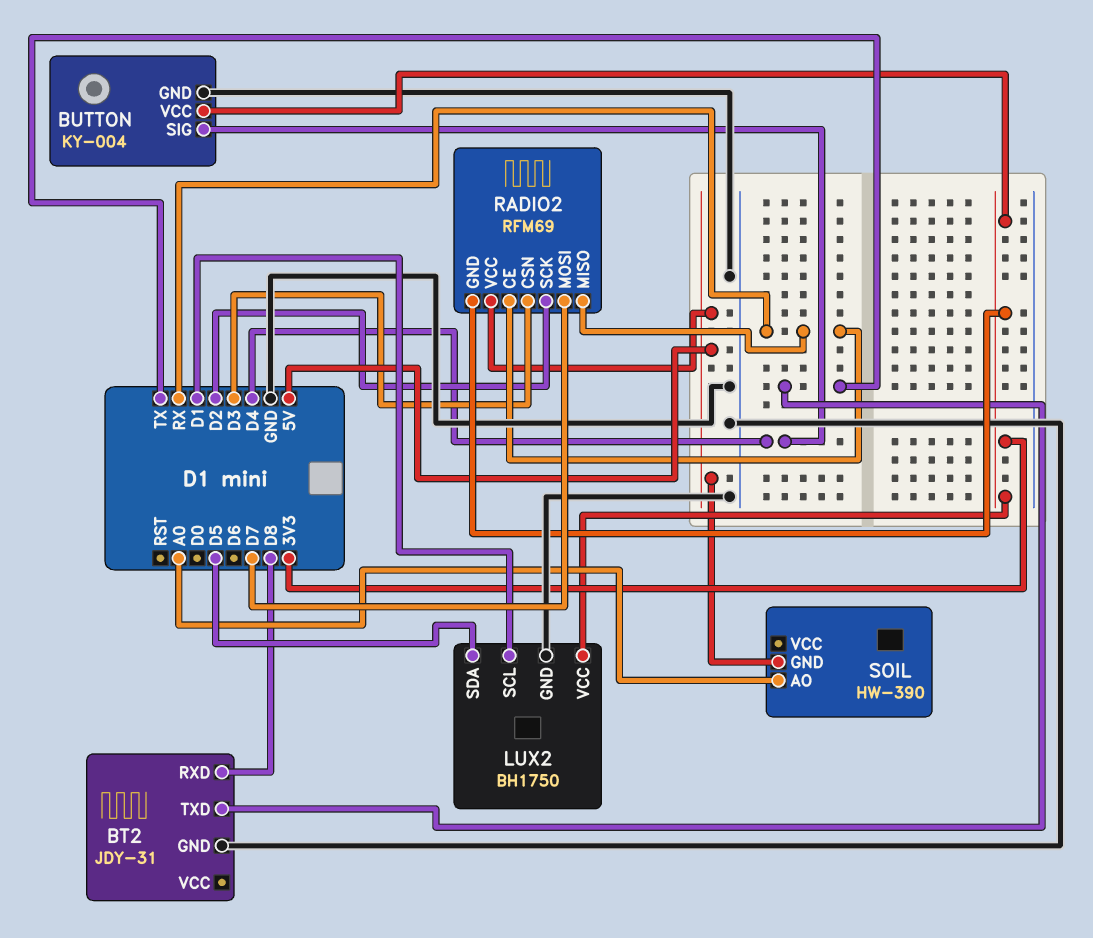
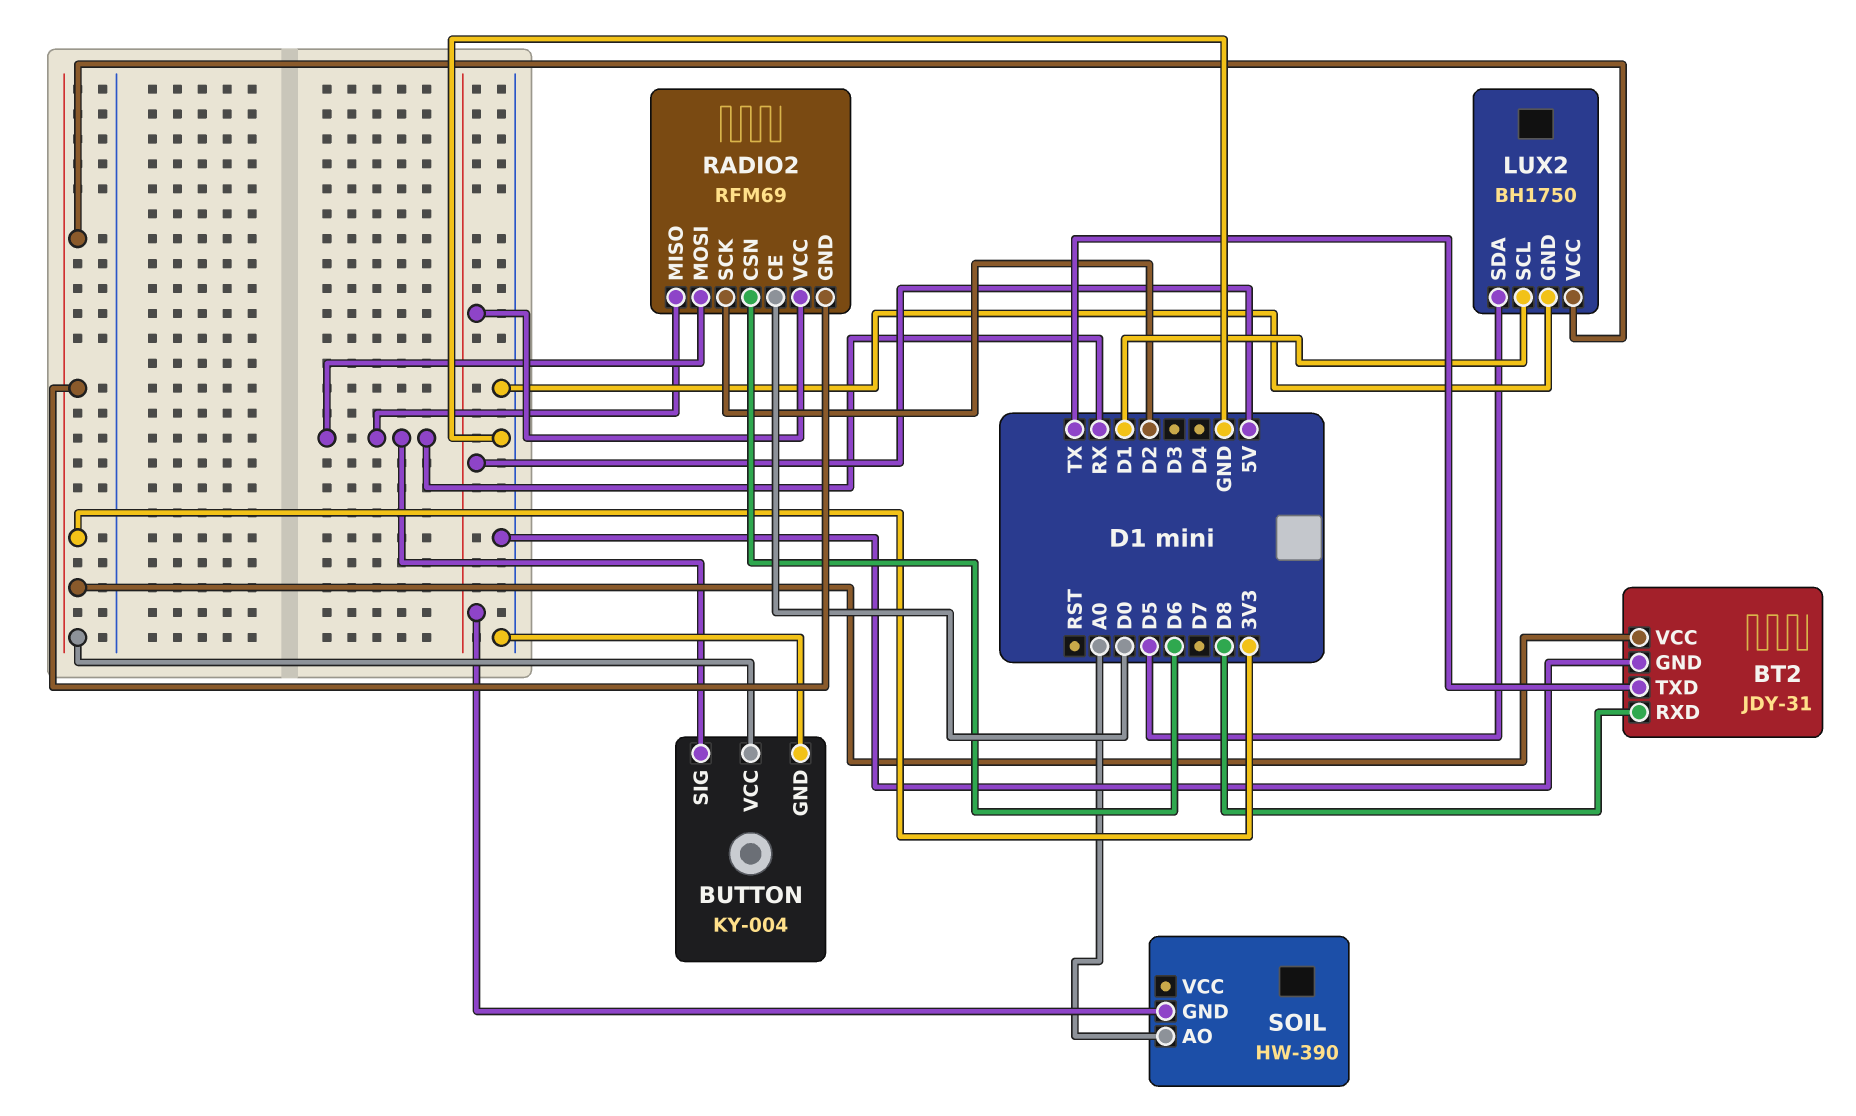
BT2 pin VCC: none -> 3V3
BUTTON pin SIG: D4 -> RX
RADIO2 pin CE: RX -> D0
RADIO2 pin CSN: D3 -> D6
RADIO2 pin MOSI: D7 -> RX

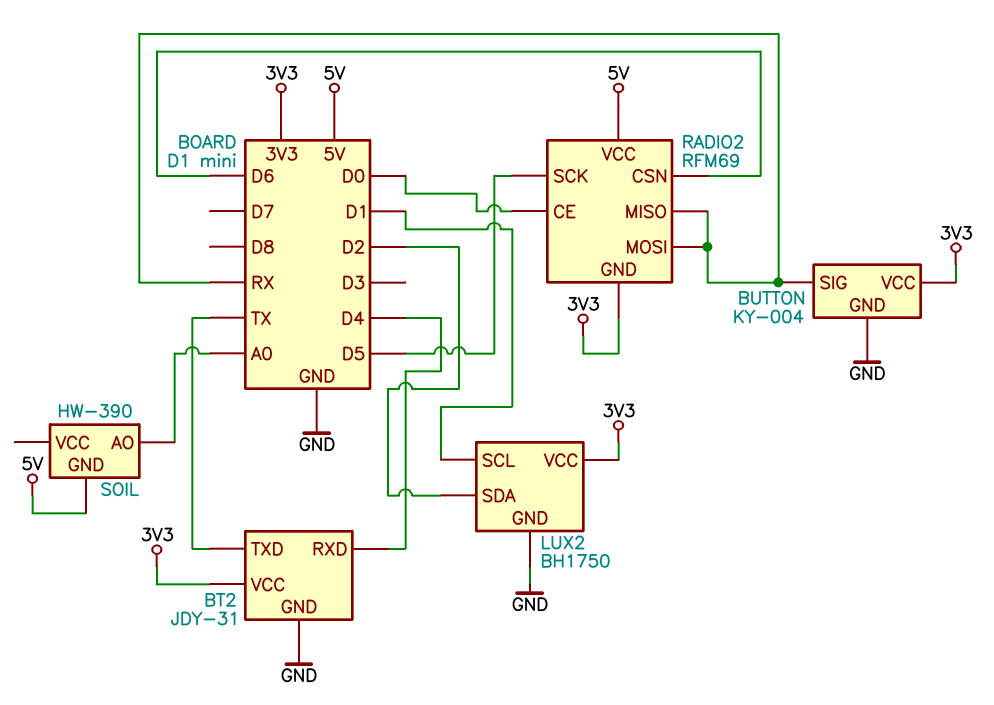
BT2 pin RXD: D8 -> D4
LUX2 pin SDA: D5 -> D2
RADIO2 pin SCK: D2 -> D5

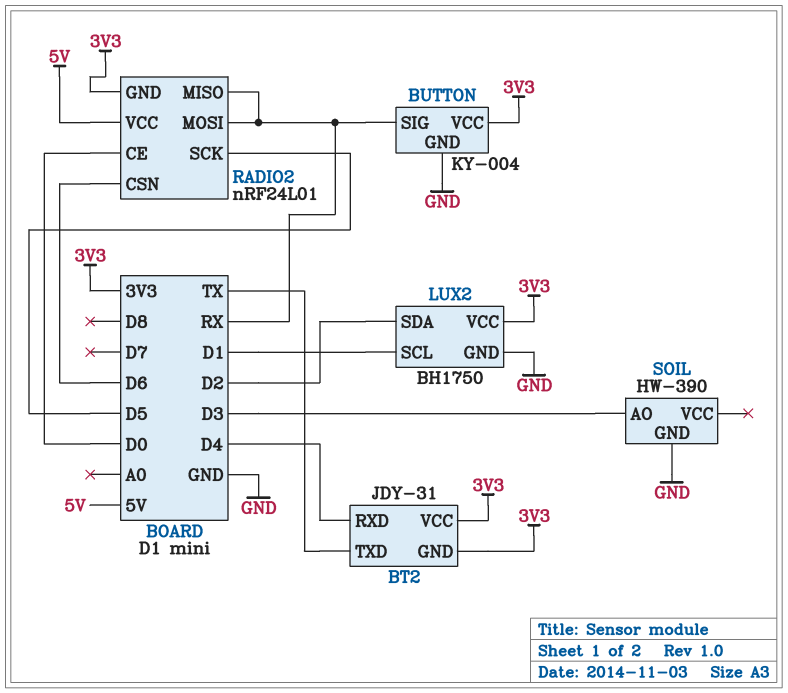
BT2 pin GND: GND -> 3V3
RADIO2: RFM69 -> nRF24L01
SOIL pin AO: A0 -> D3
SOIL pin GND: 5V -> GND

